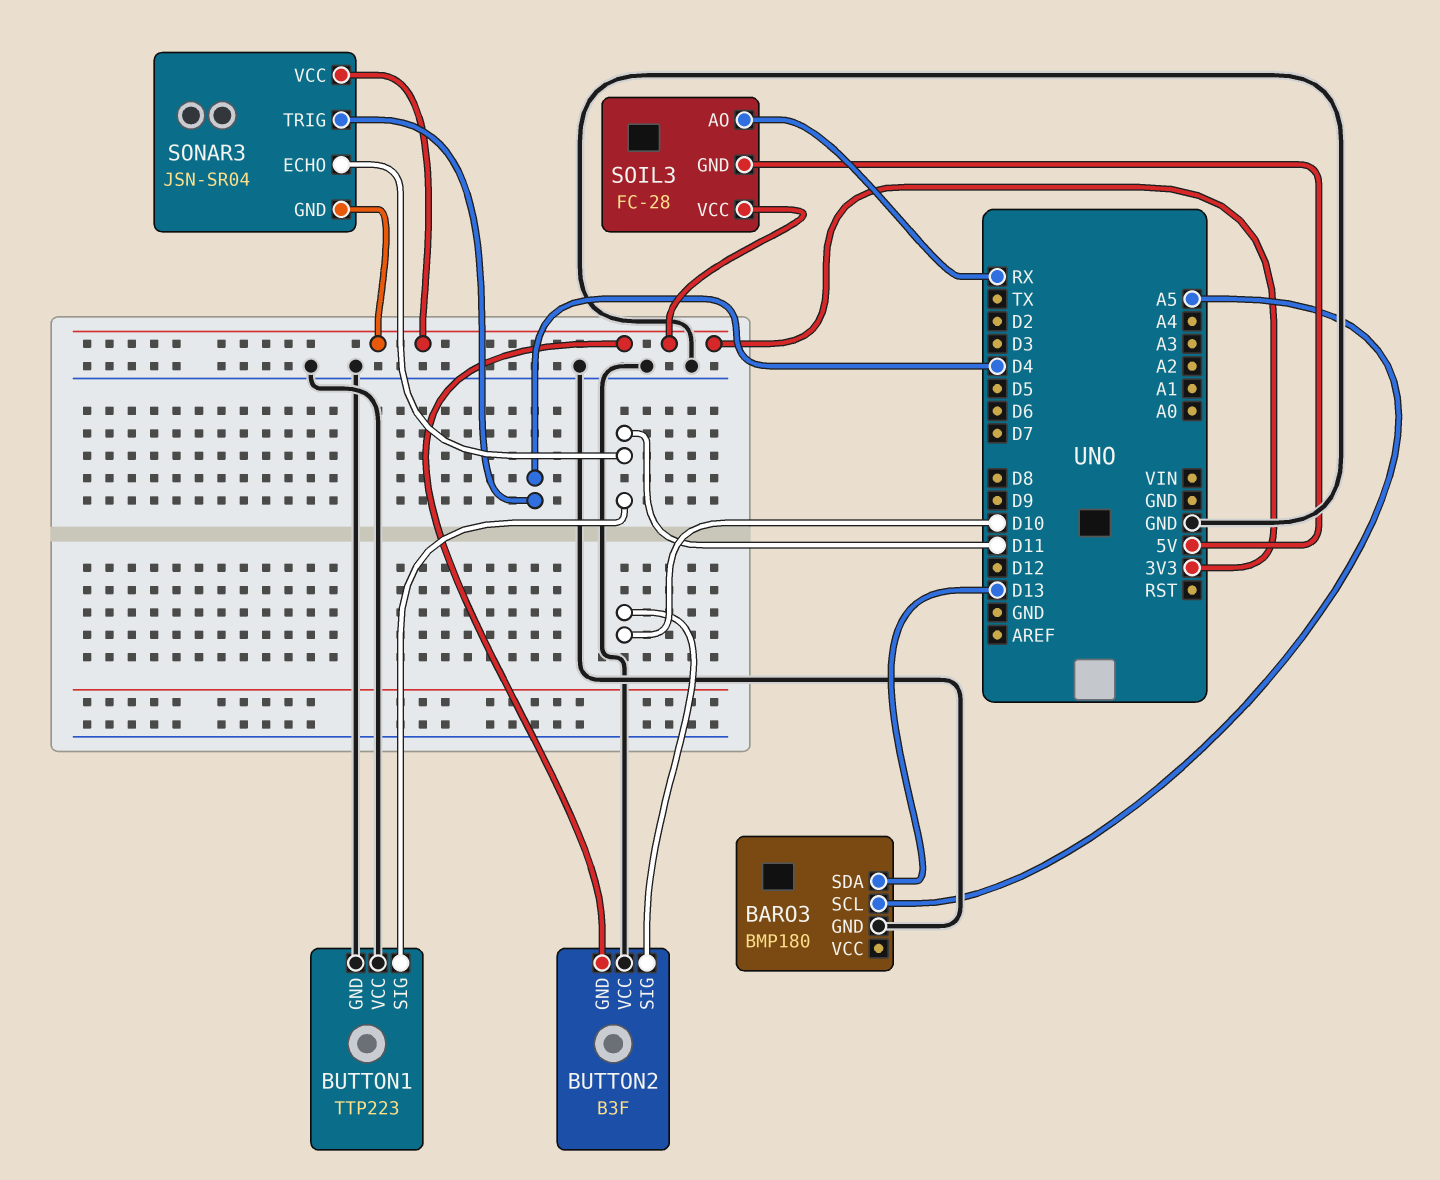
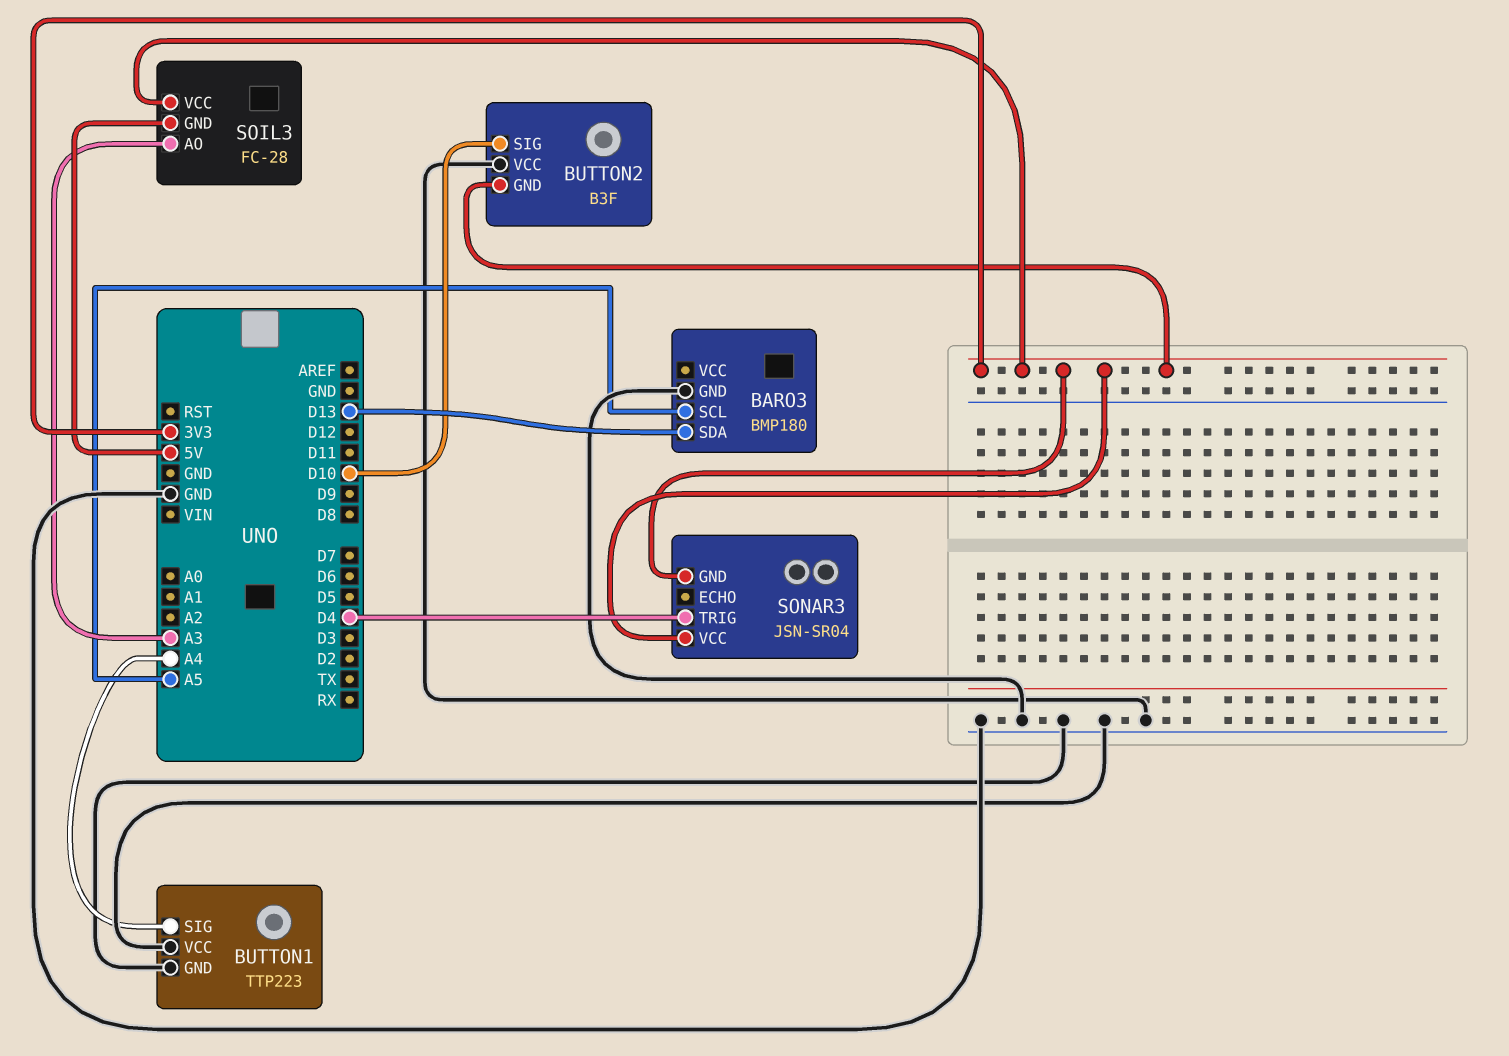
BUTTON1 pin SIG: D11 -> A4
SOIL3 pin AO: RX -> A3
SONAR3 pin ECHO: D11 -> none

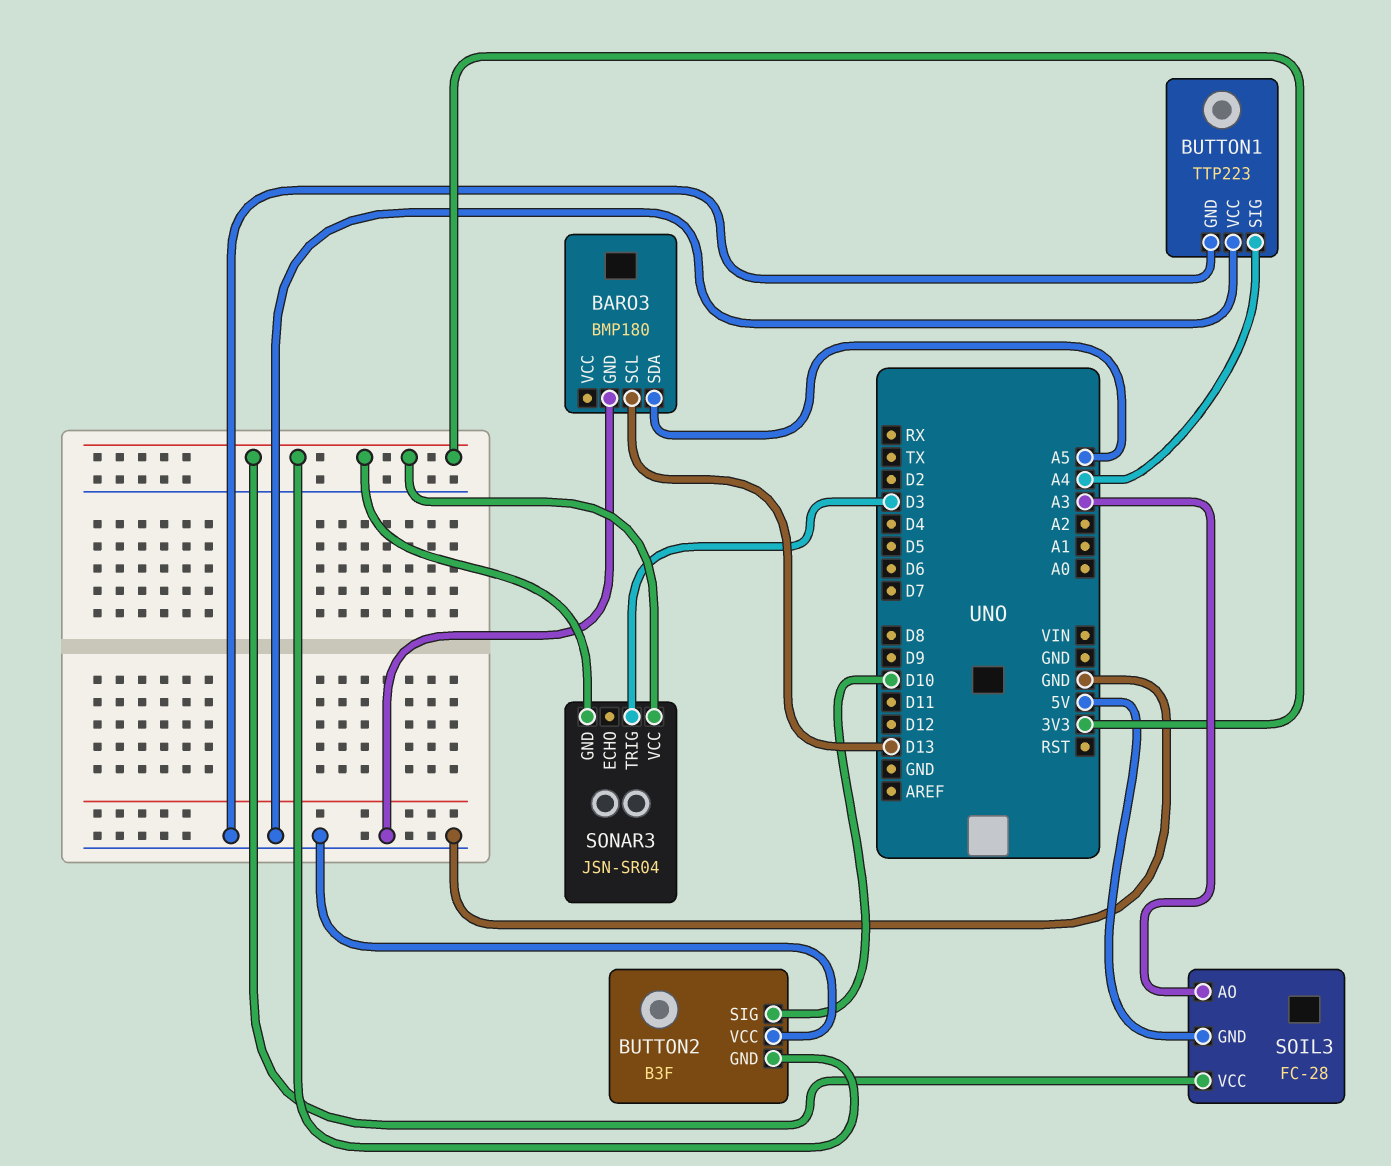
BARO3 pin SCL: A5 -> D13
BARO3 pin SDA: D13 -> A5
SONAR3 pin TRIG: D4 -> D3

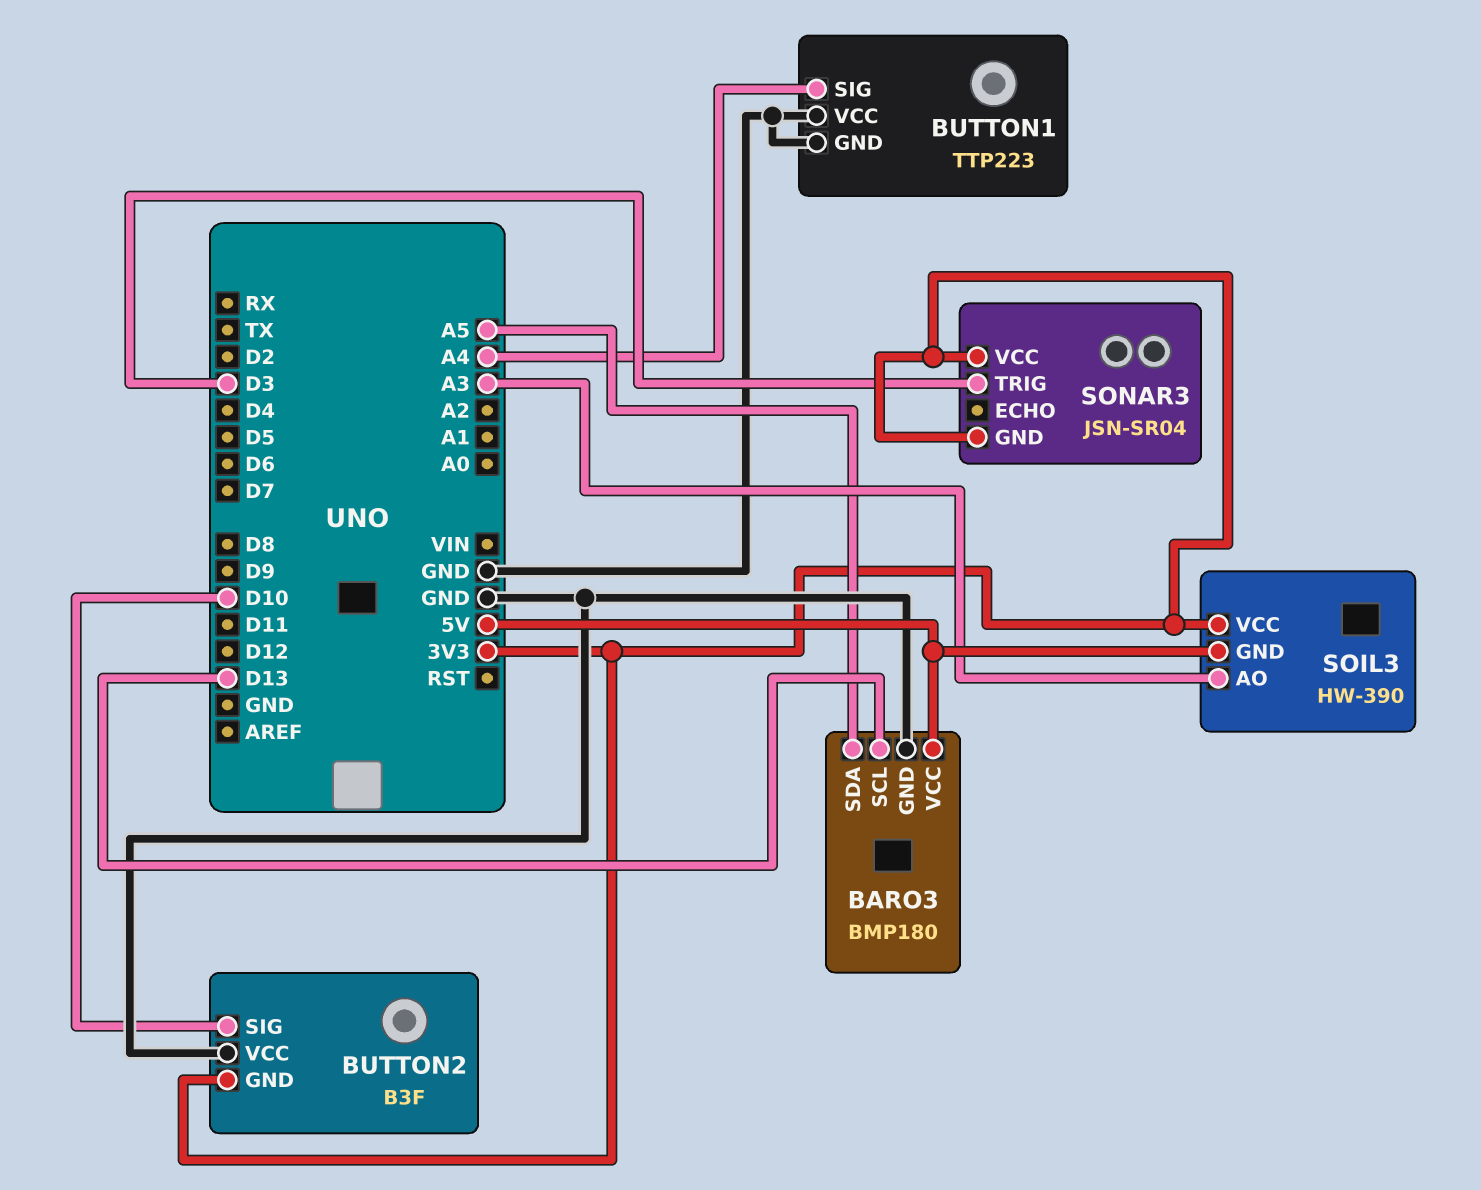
BARO3 pin VCC: none -> 5V
SOIL3: FC-28 -> HW-390

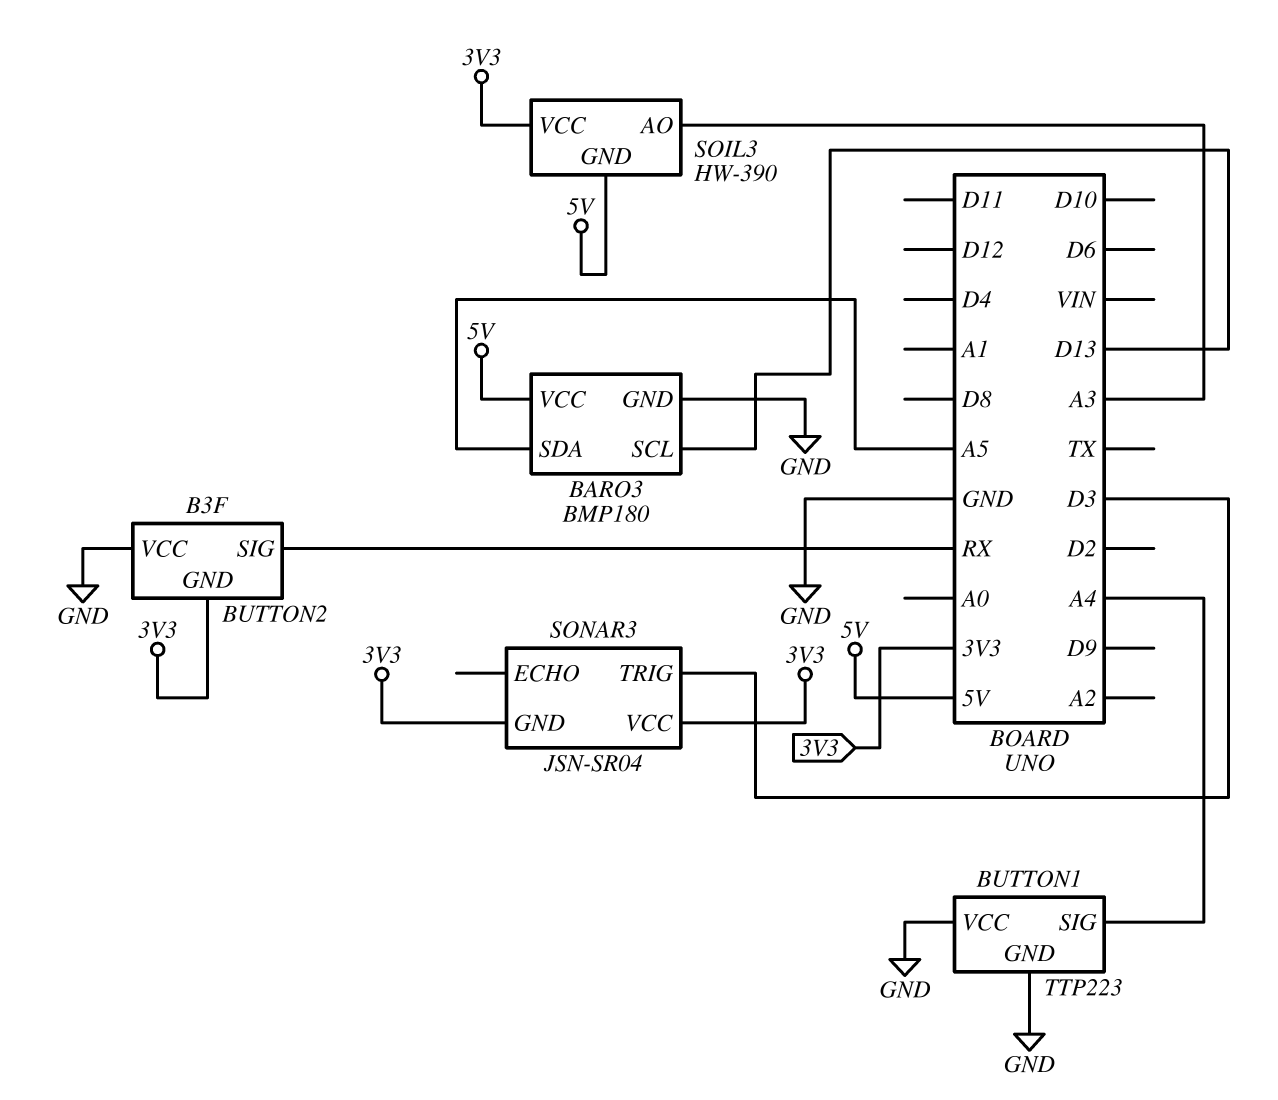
BUTTON2 pin SIG: D10 -> RX

